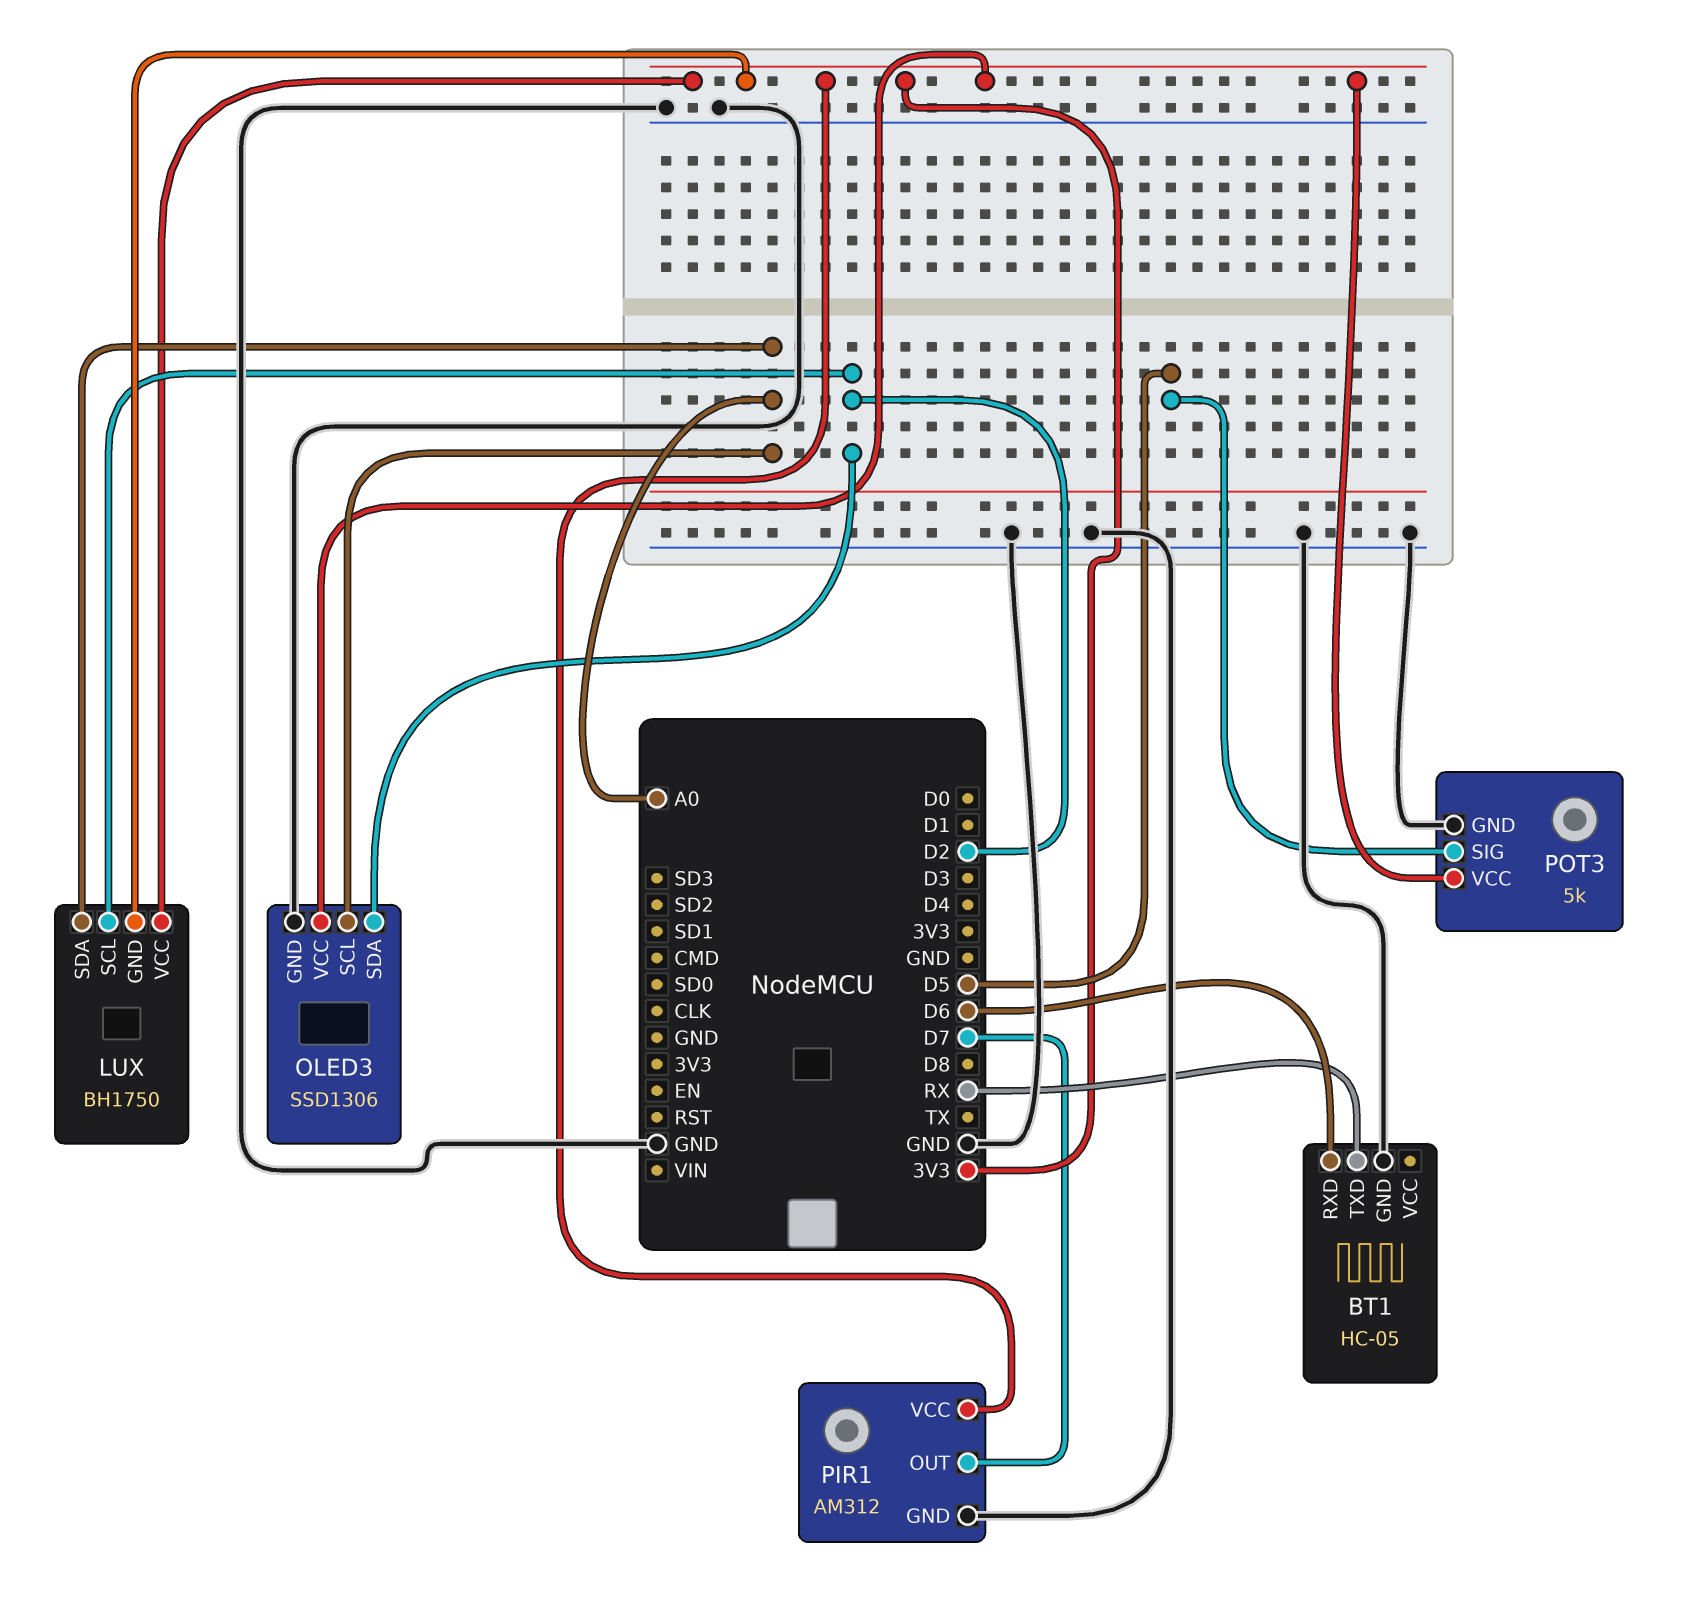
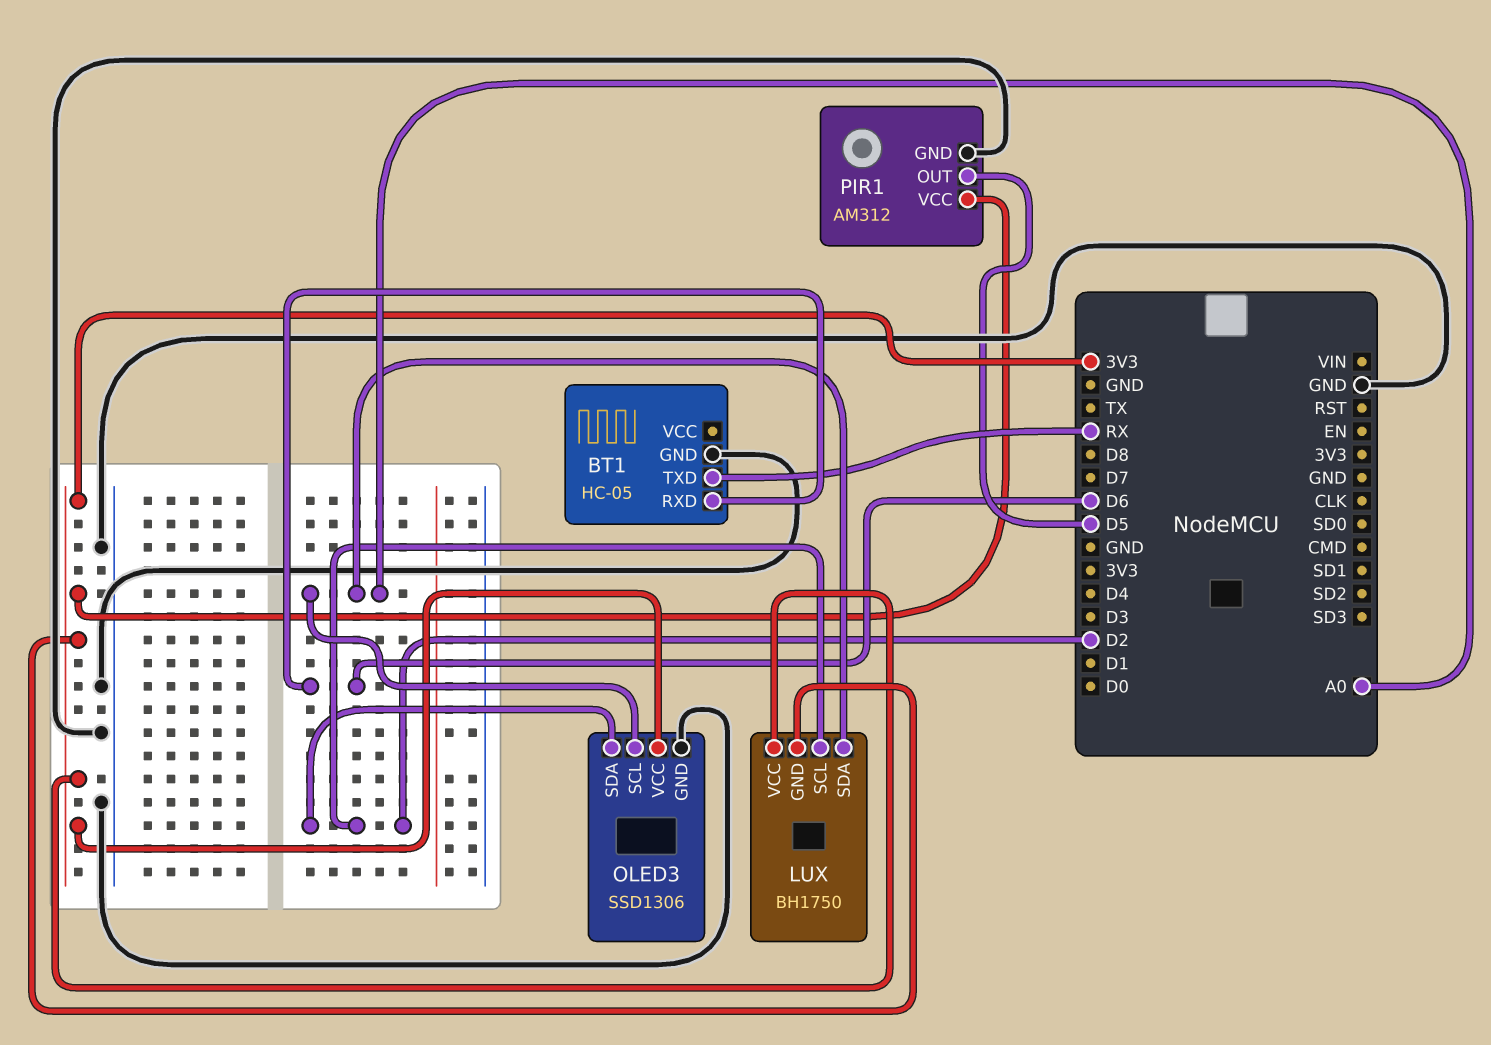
PIR1 pin OUT: D7 -> D5
POT3: 5k -> none
POT3 pin GND: GND -> none
POT3 pin SIG: D5 -> none
POT3 pin VCC: 3V3 -> none

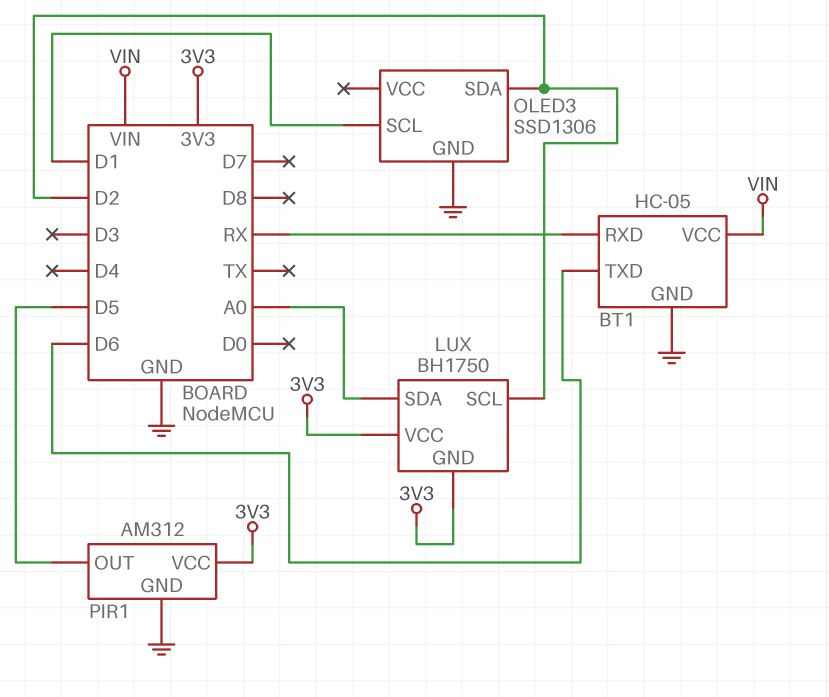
BT1 pin RXD: D6 -> RX
BT1 pin TXD: RX -> D6
BT1 pin VCC: none -> VIN
OLED3 pin SCL: A0 -> D1
OLED3 pin VCC: 3V3 -> none

